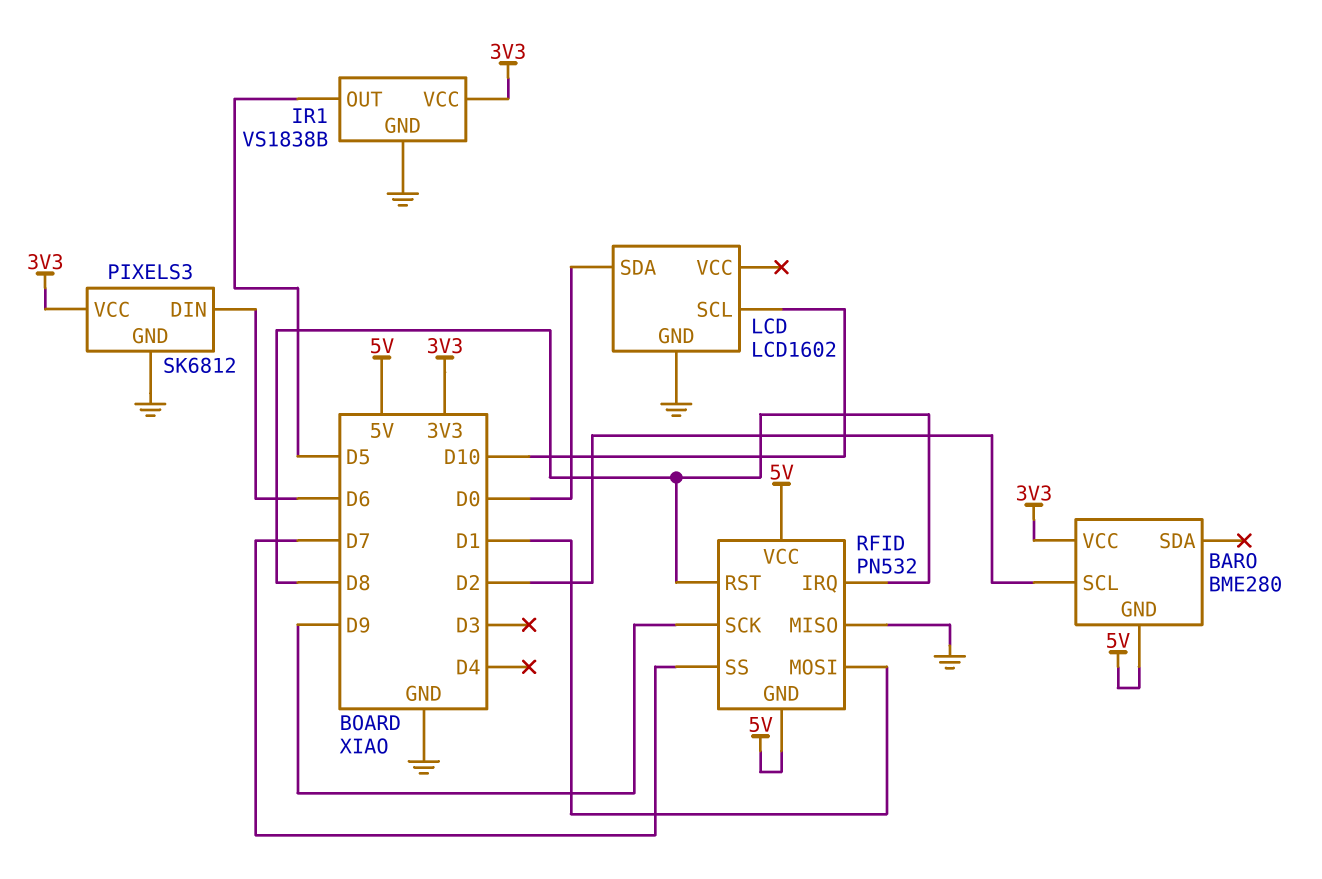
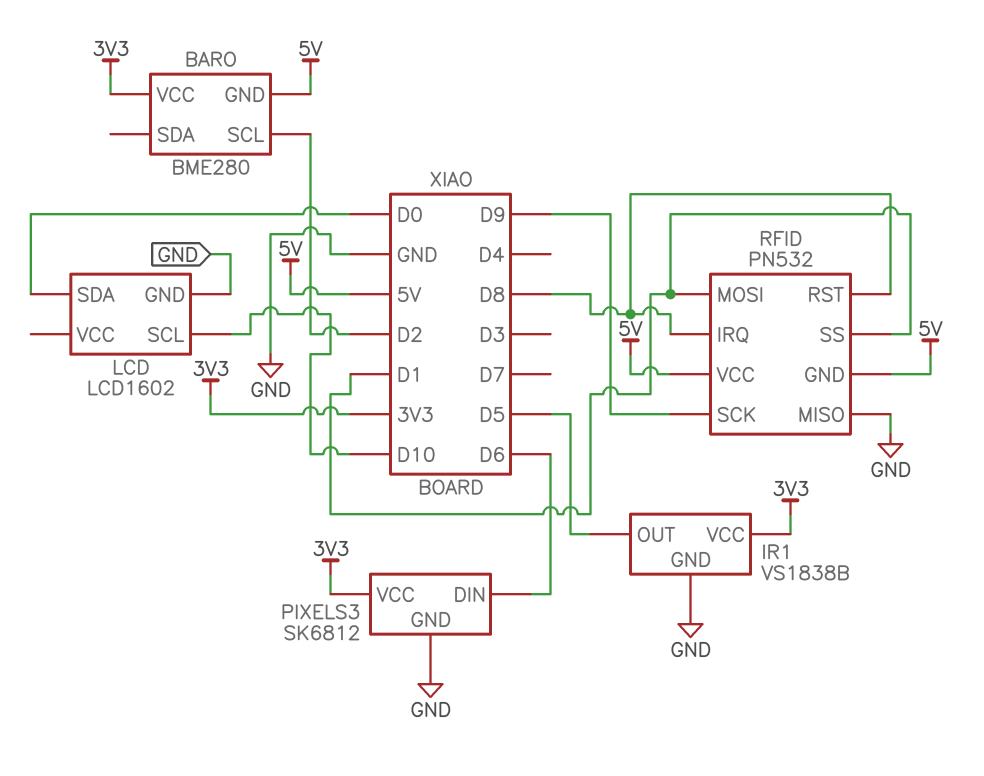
RFID pin SS: D7 -> D1

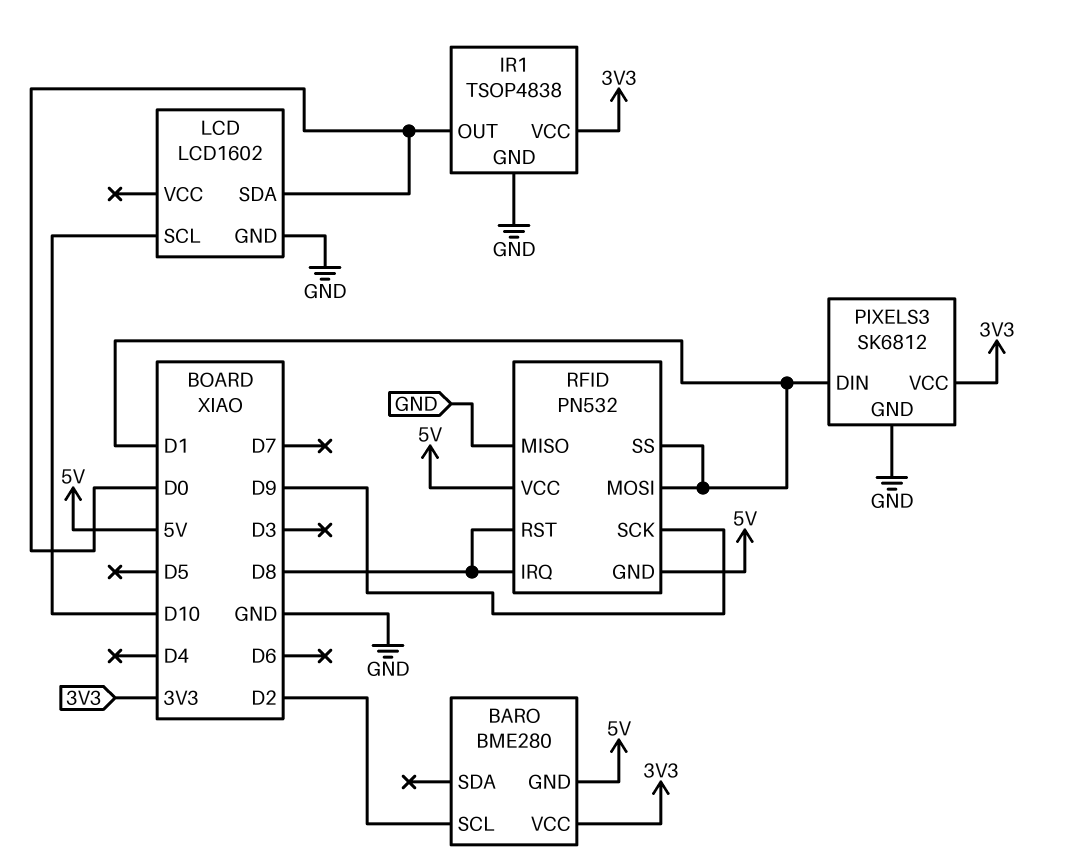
IR1: VS1838B -> TSOP4838
IR1 pin OUT: D5 -> D0
PIXELS3 pin DIN: D6 -> D1

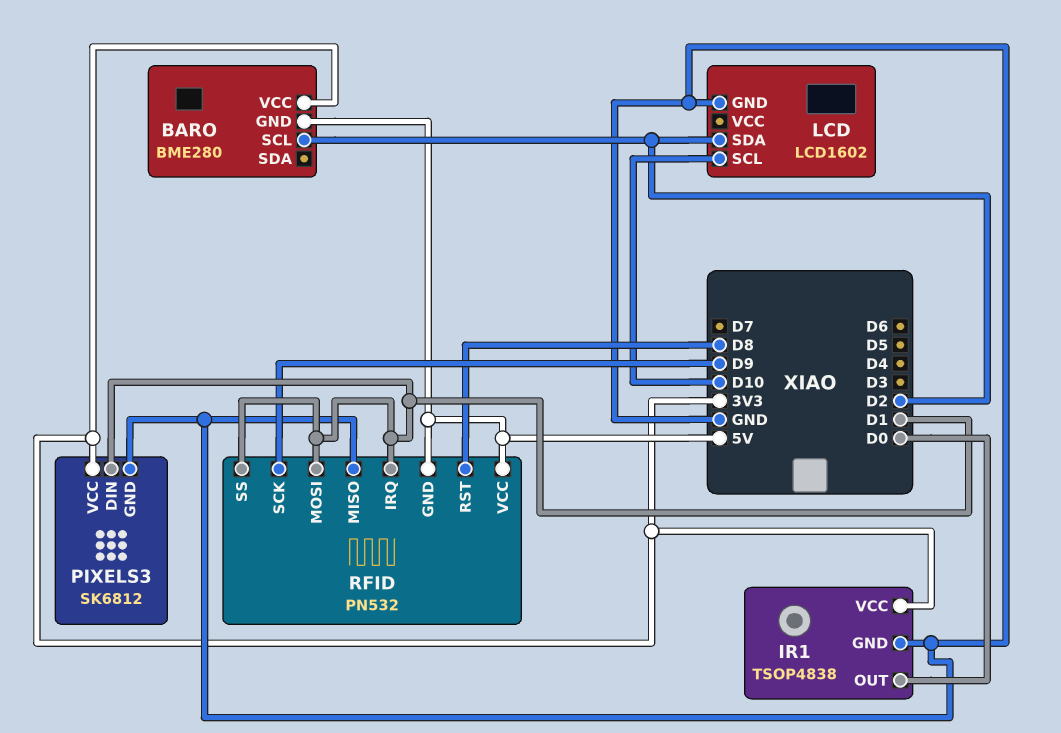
LCD pin SDA: D0 -> D2
RFID pin IRQ: D8 -> D1

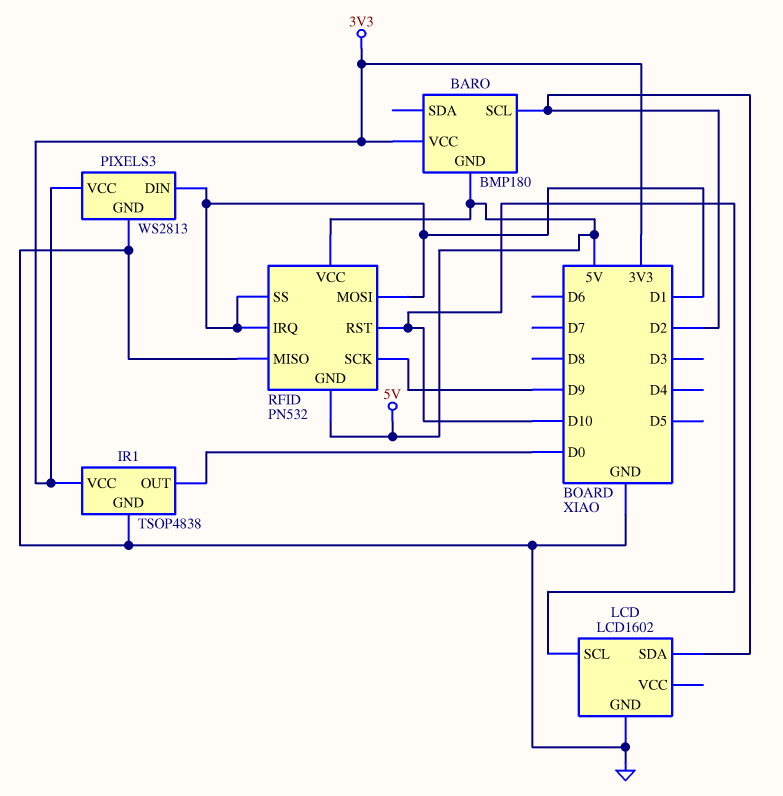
BARO: BME280 -> BMP180
PIXELS3: SK6812 -> WS2813
RFID pin RST: D8 -> D10

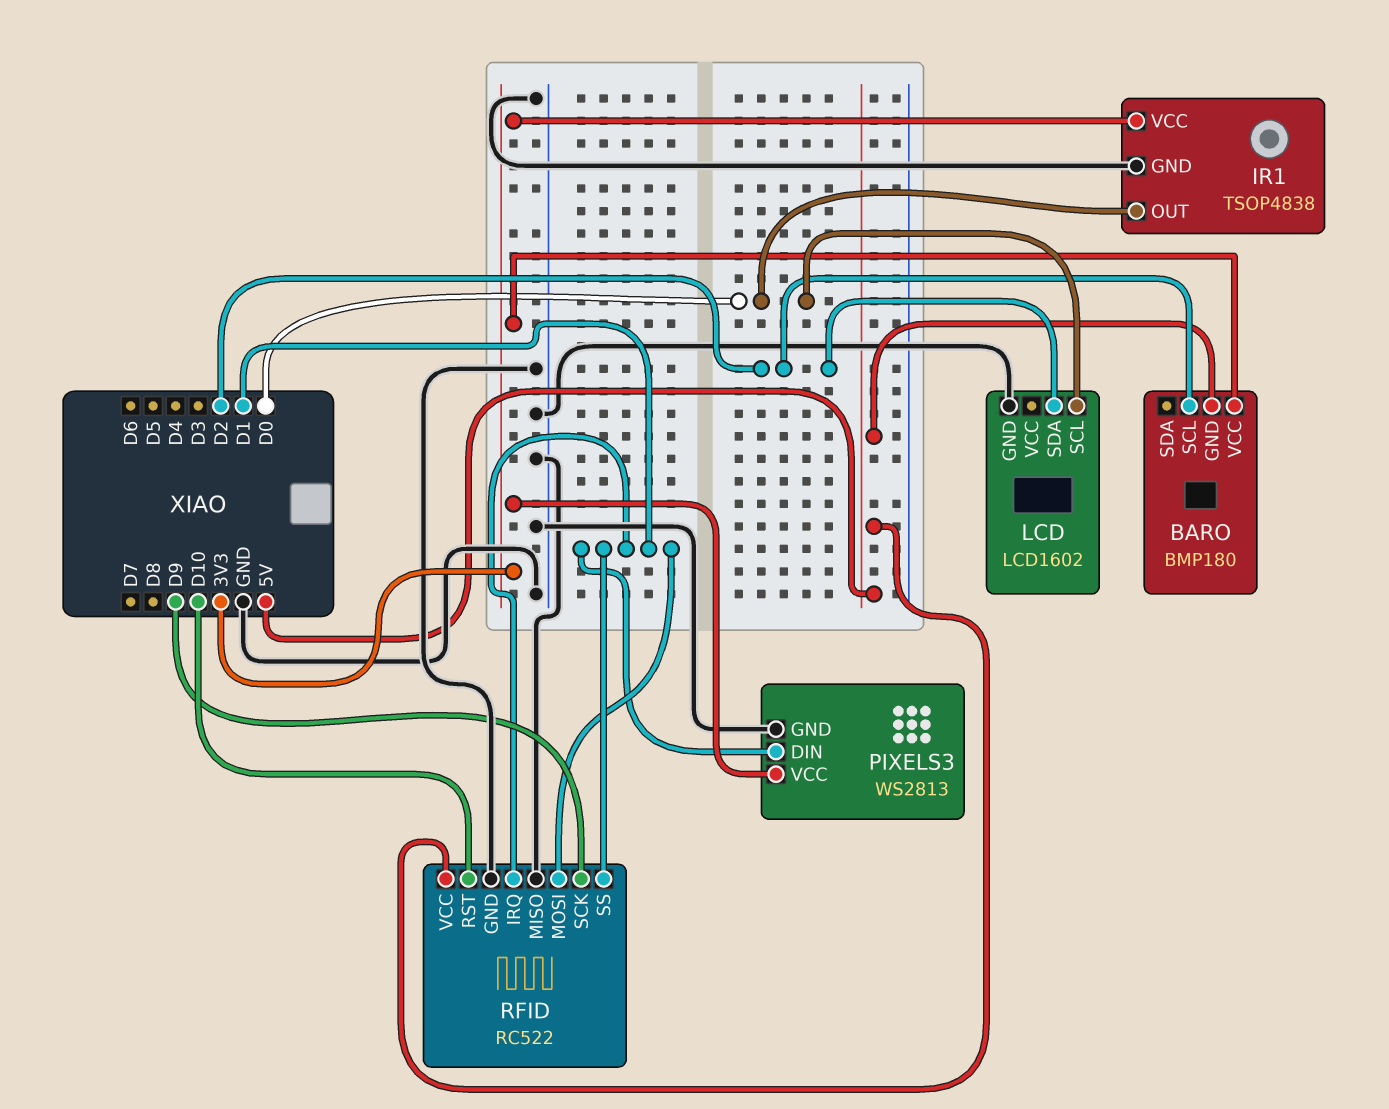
LCD pin SCL: D10 -> D0
RFID: PN532 -> RC522
RFID pin GND: 5V -> GND

